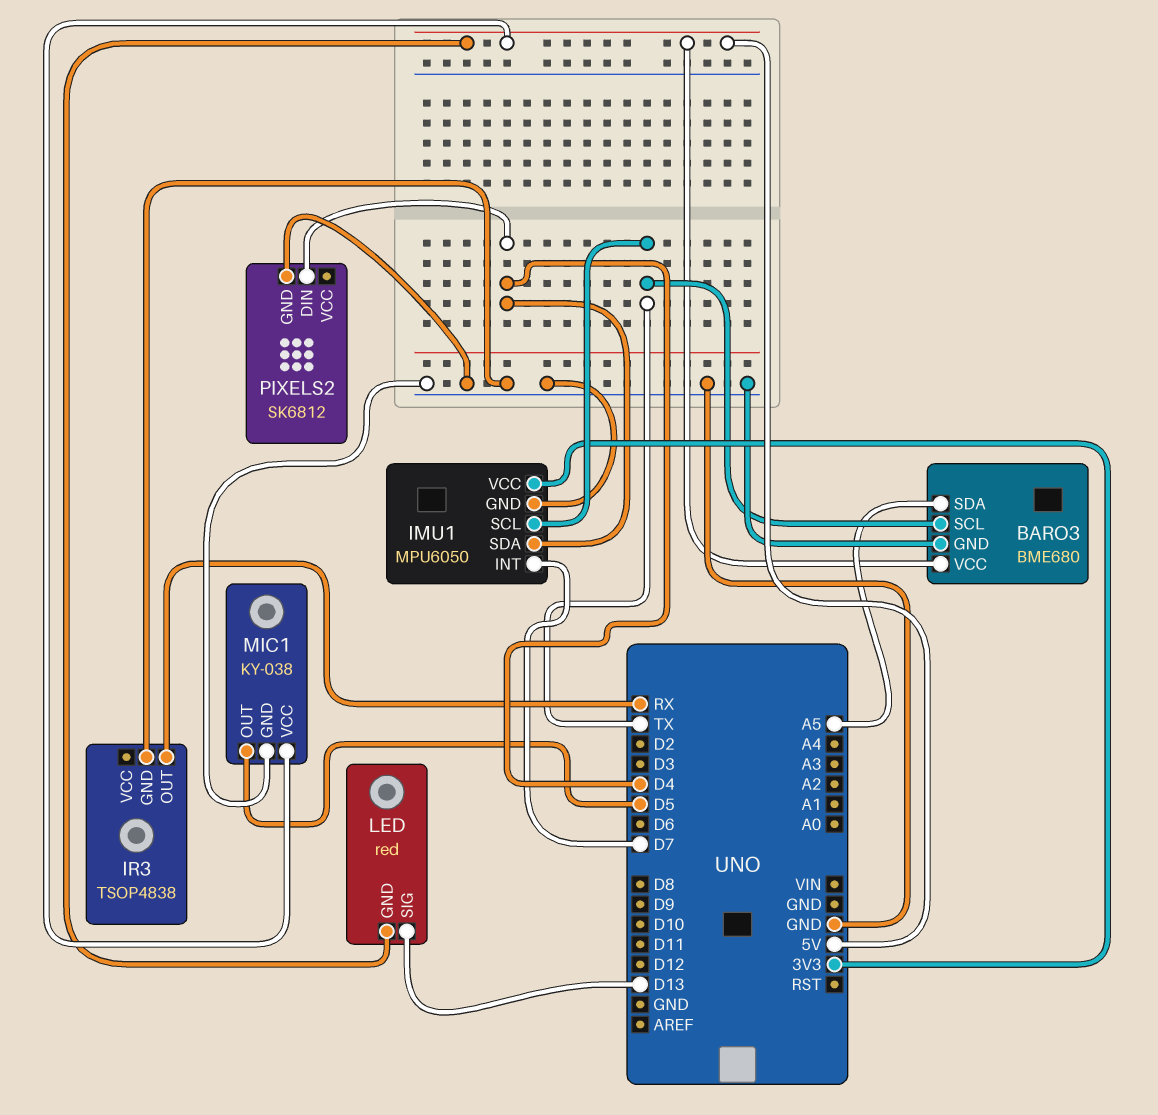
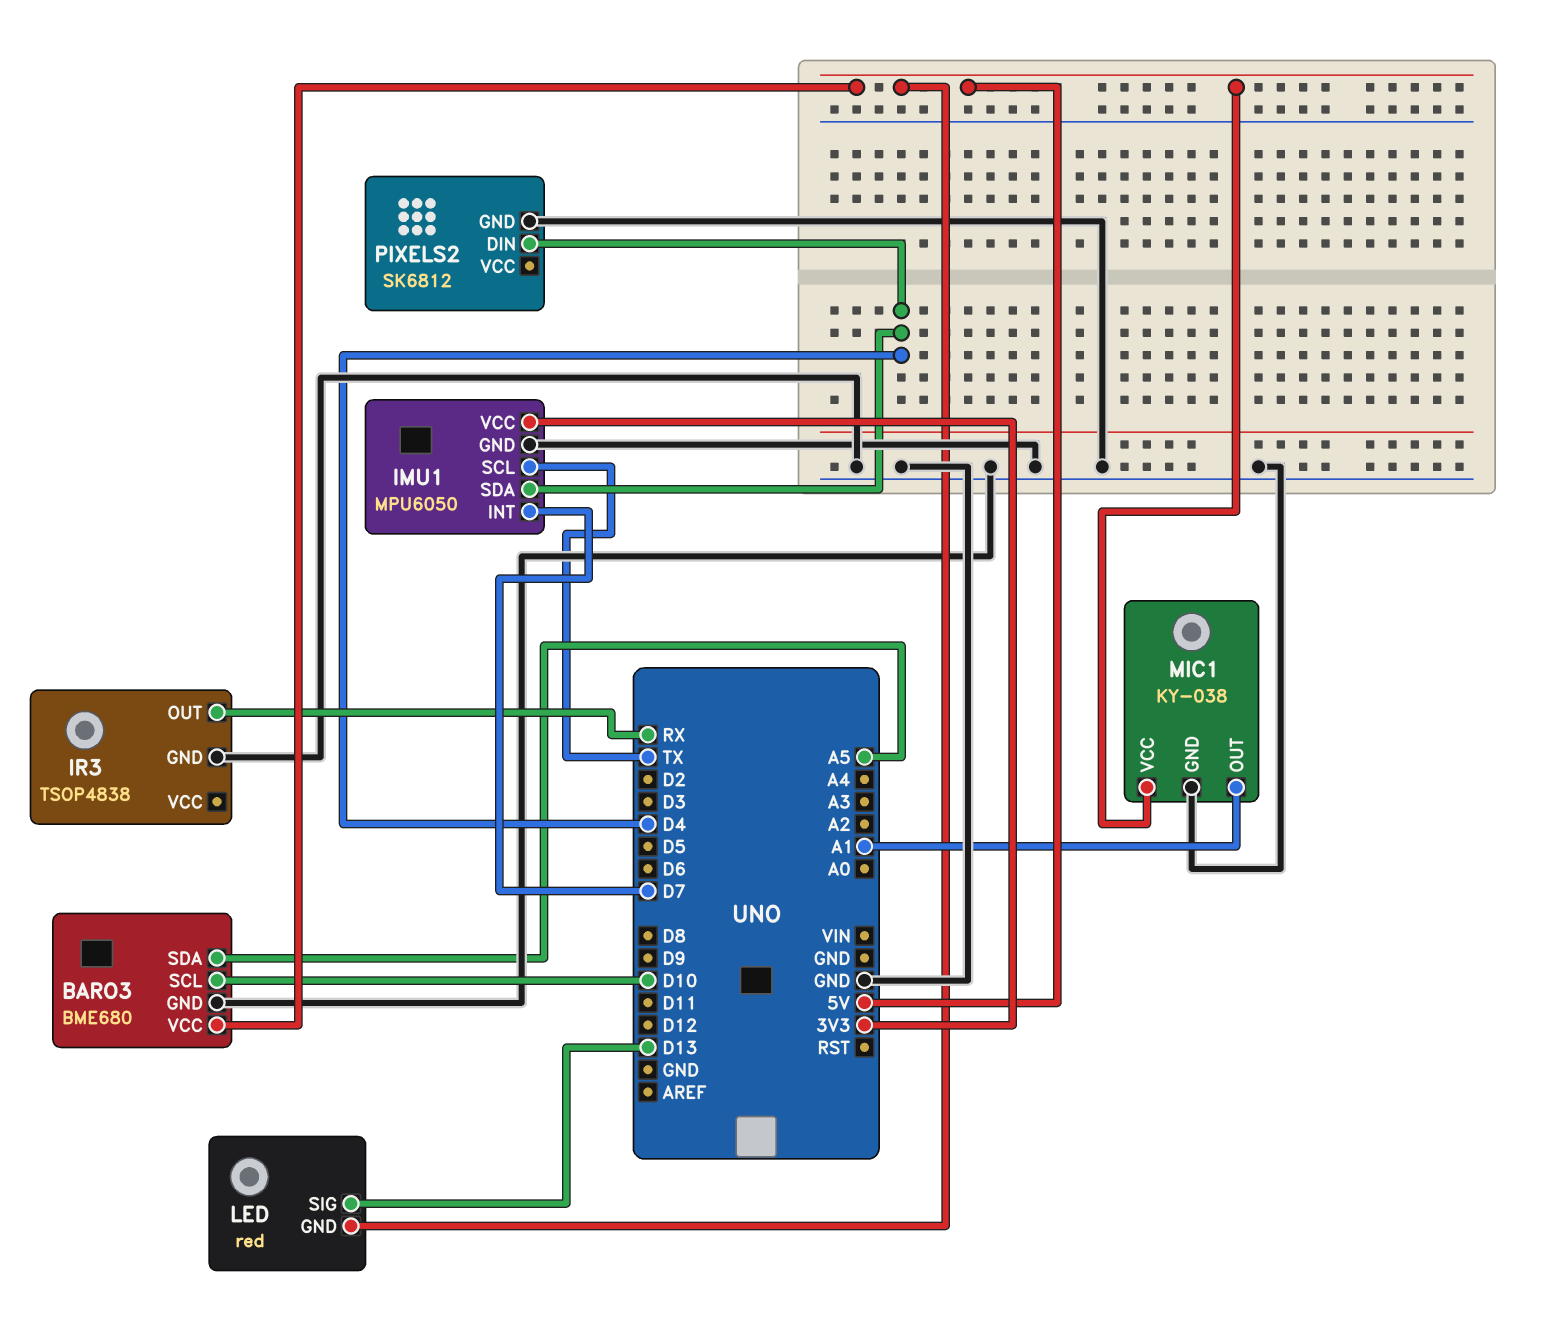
BARO3 pin SCL: TX -> D10
MIC1 pin OUT: D5 -> A1

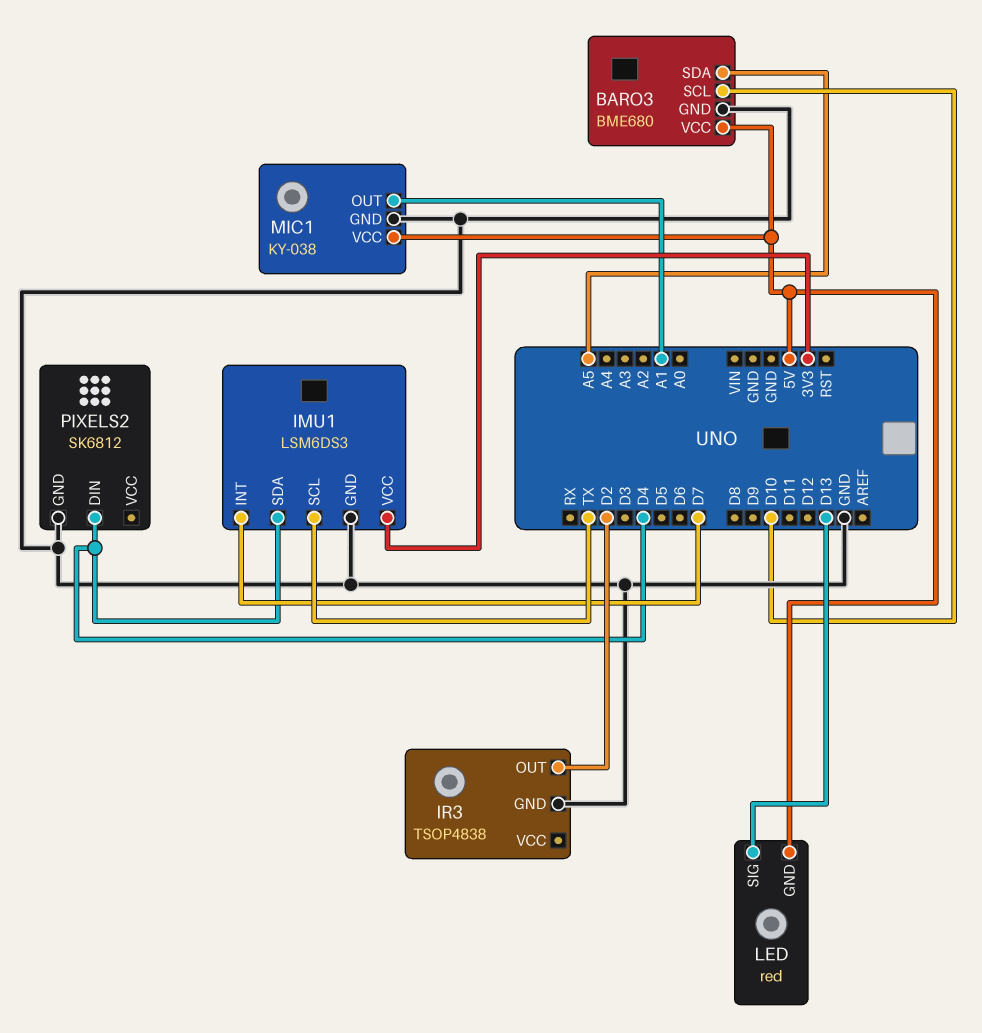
IMU1: MPU6050 -> LSM6DS3
IR3 pin OUT: RX -> D2

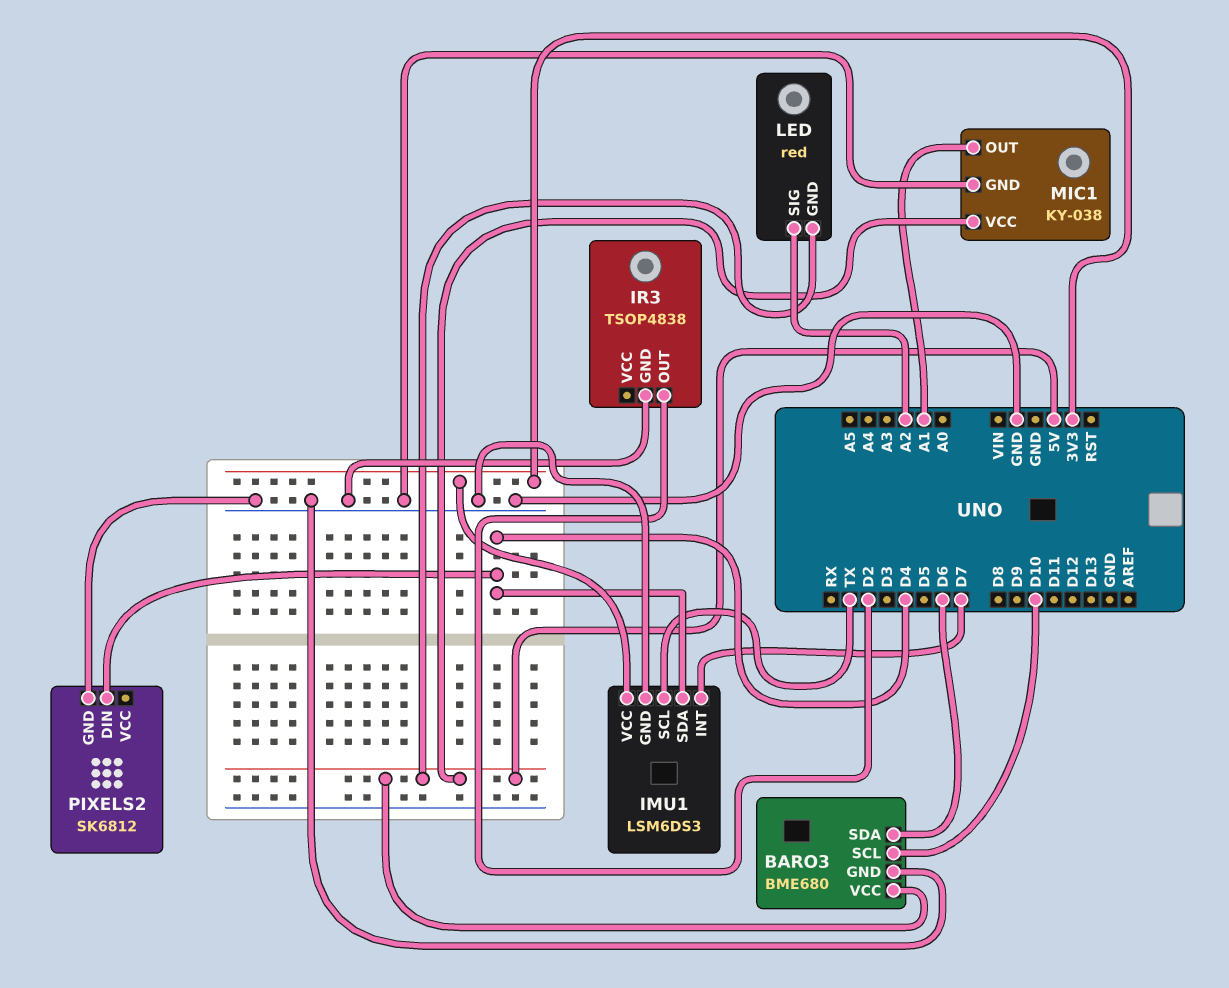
BARO3 pin SDA: A5 -> D6
LED pin SIG: D13 -> A2

